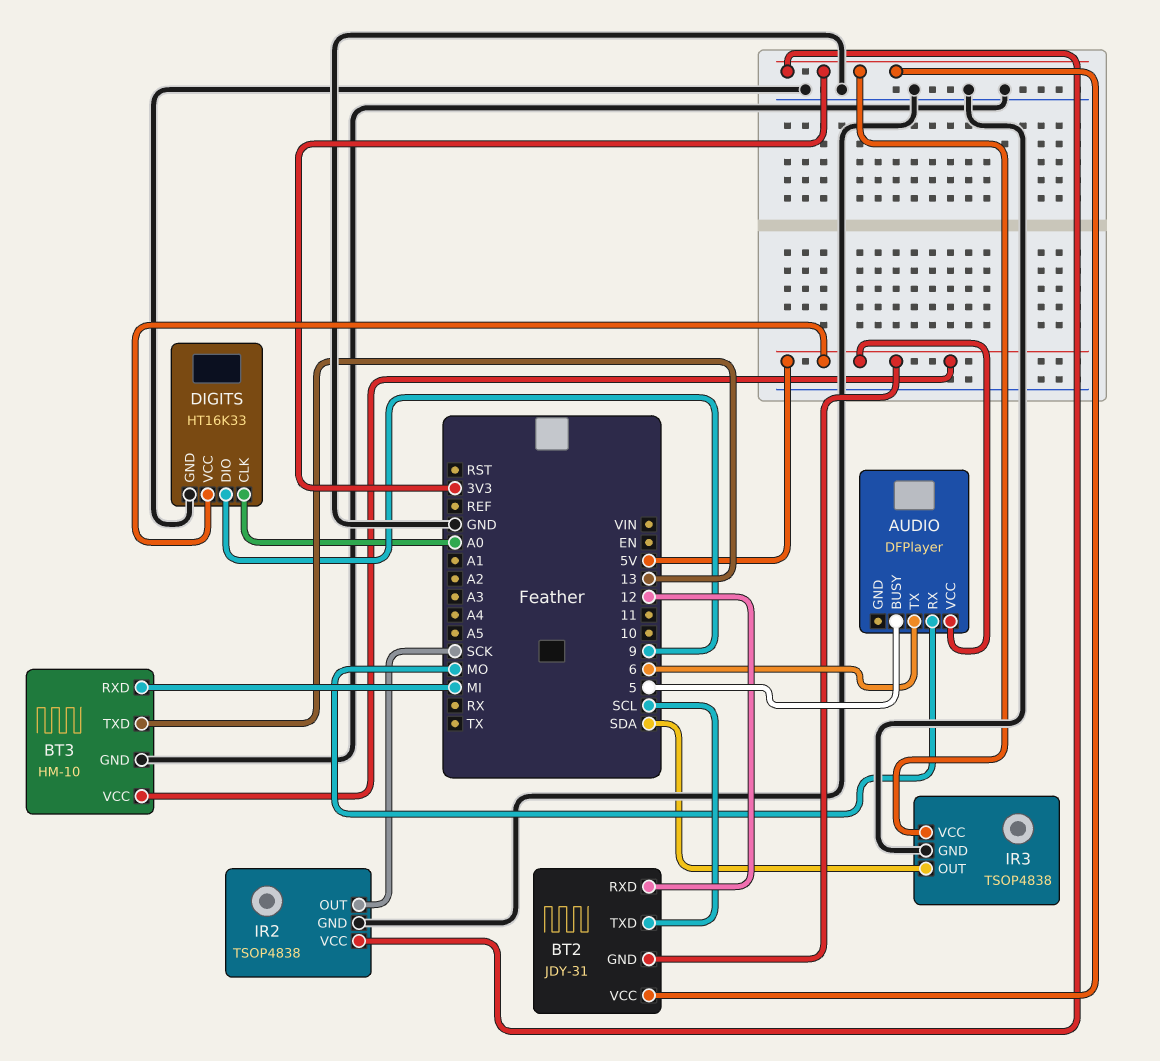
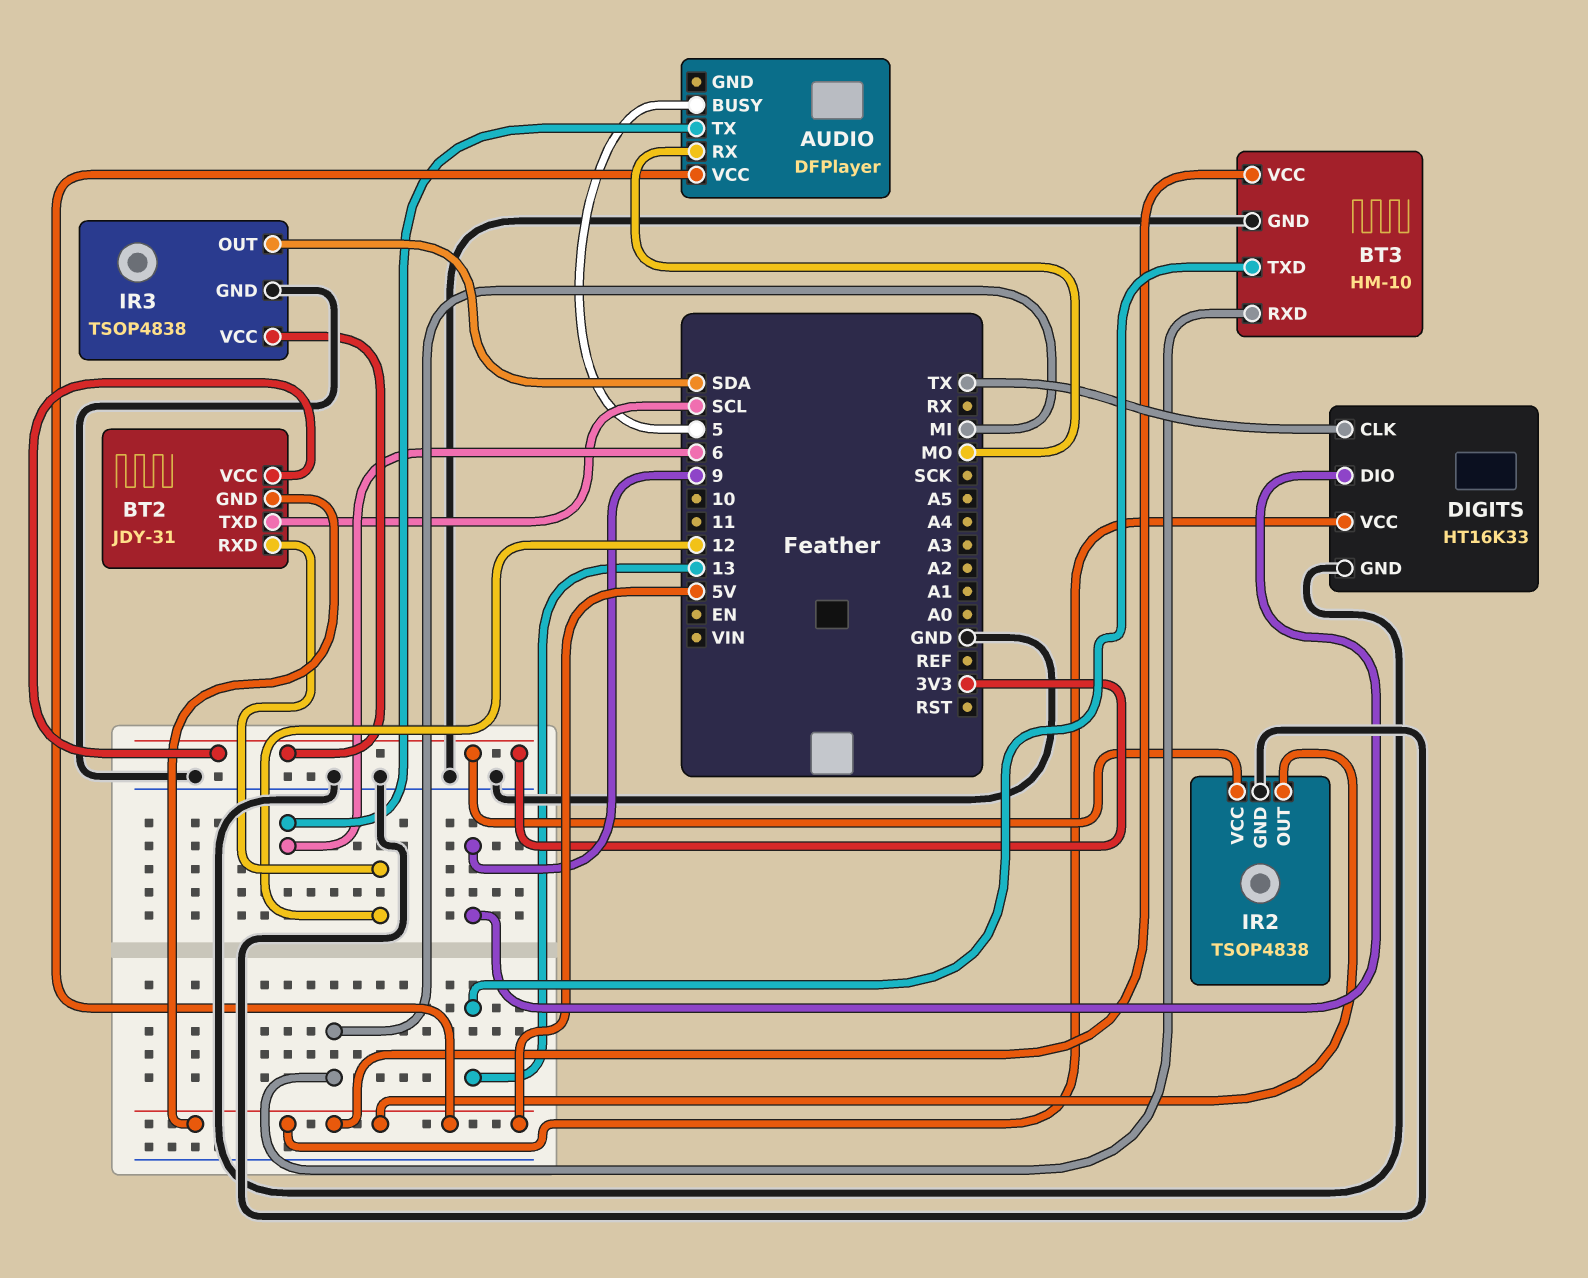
DIGITS pin CLK: A0 -> TX
IR2 pin OUT: SCK -> 5V

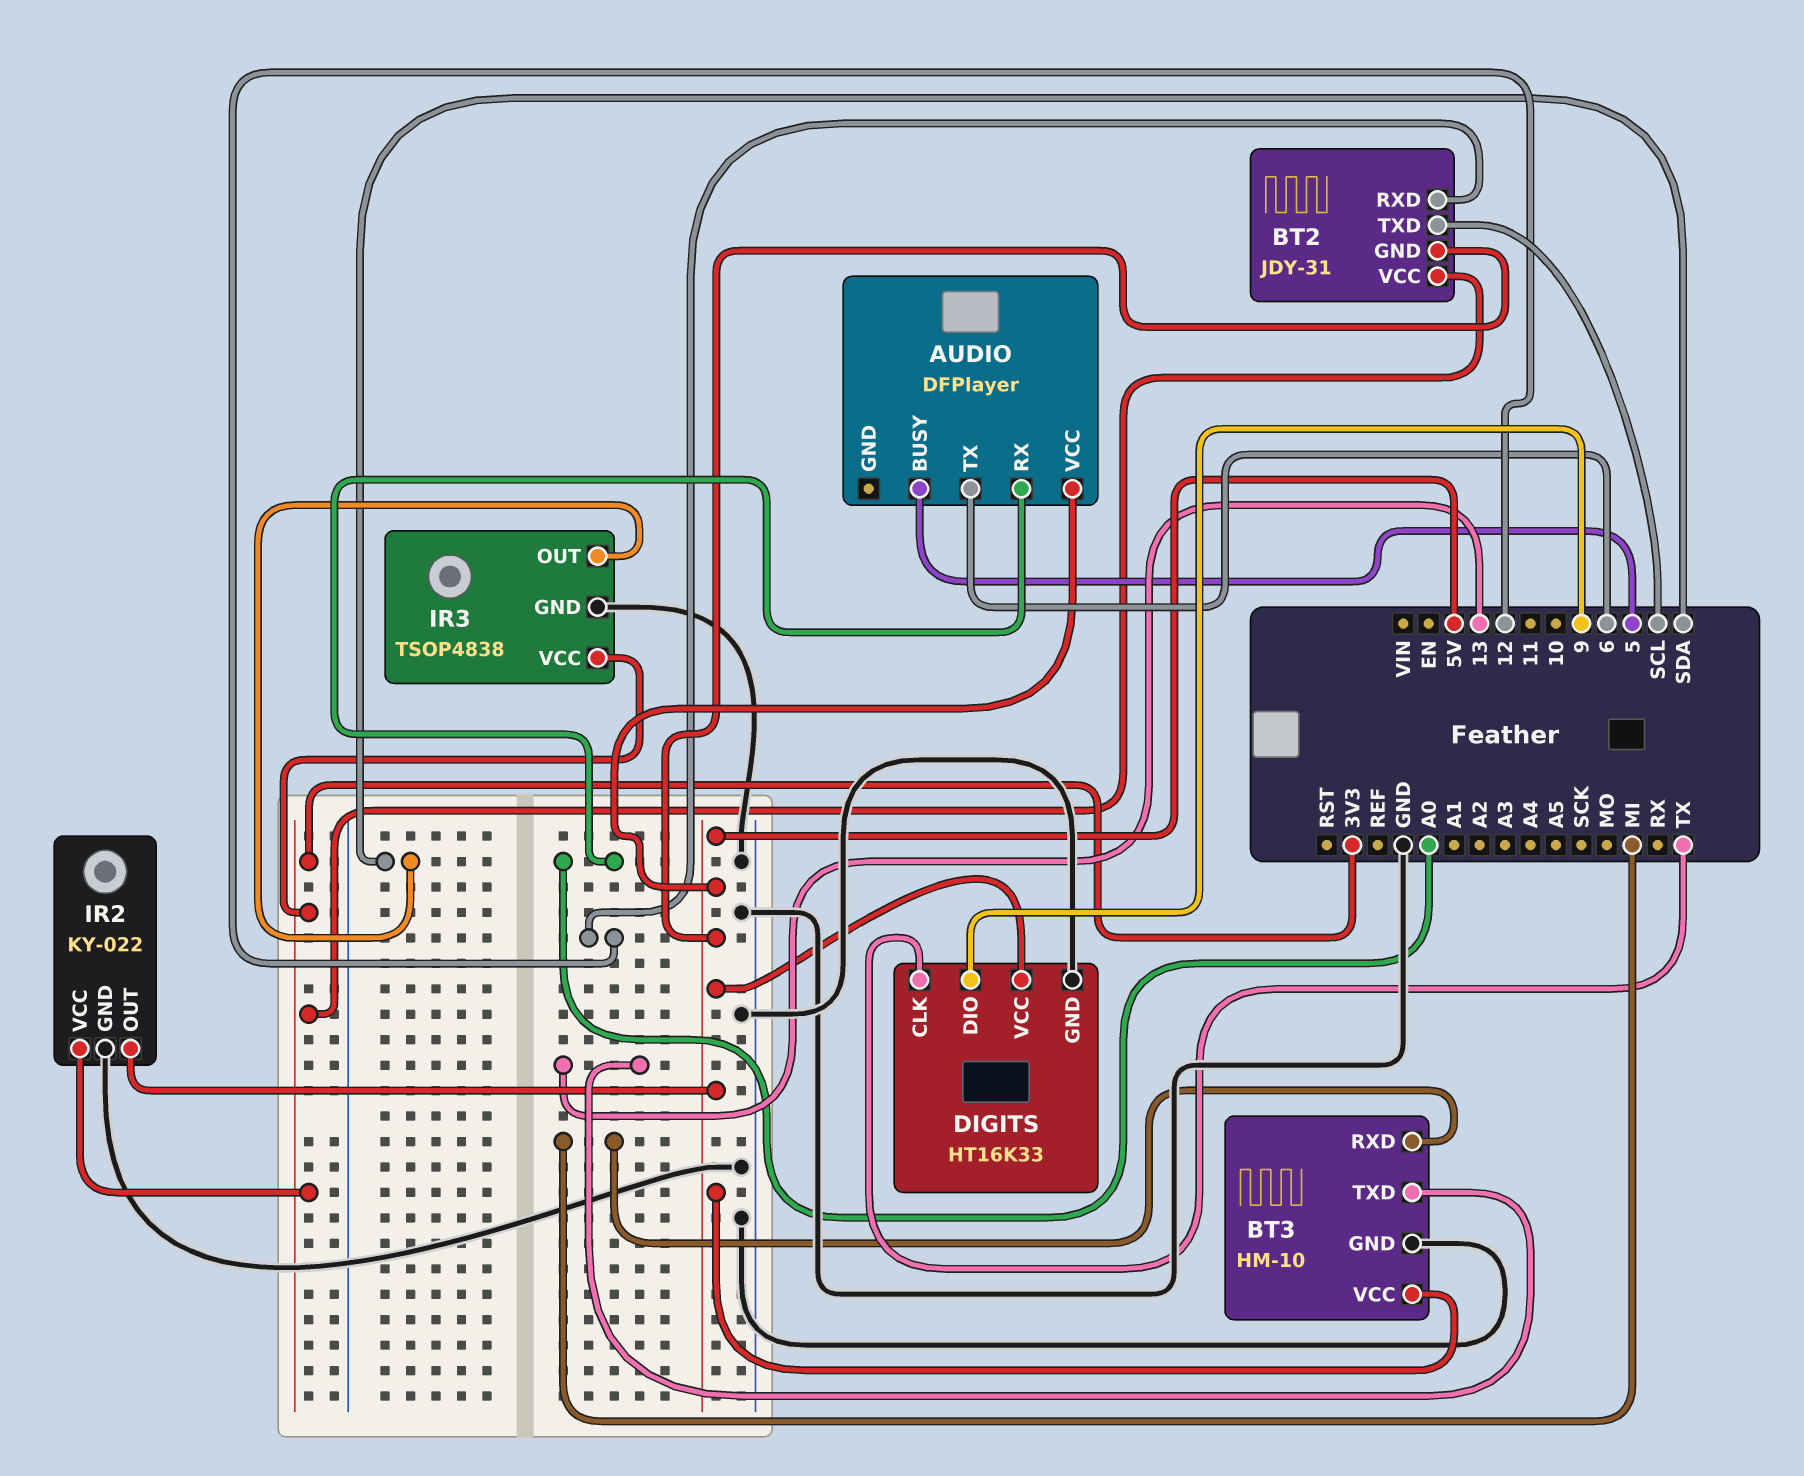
AUDIO pin RX: MO -> A0
IR2: TSOP4838 -> KY-022

